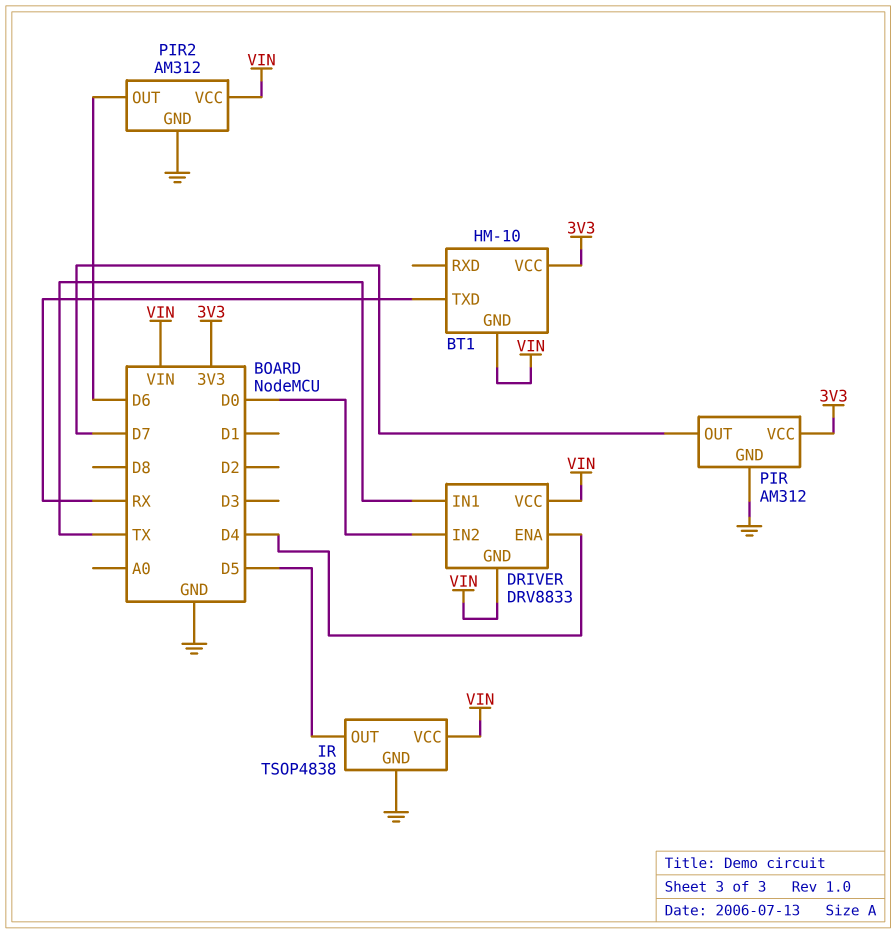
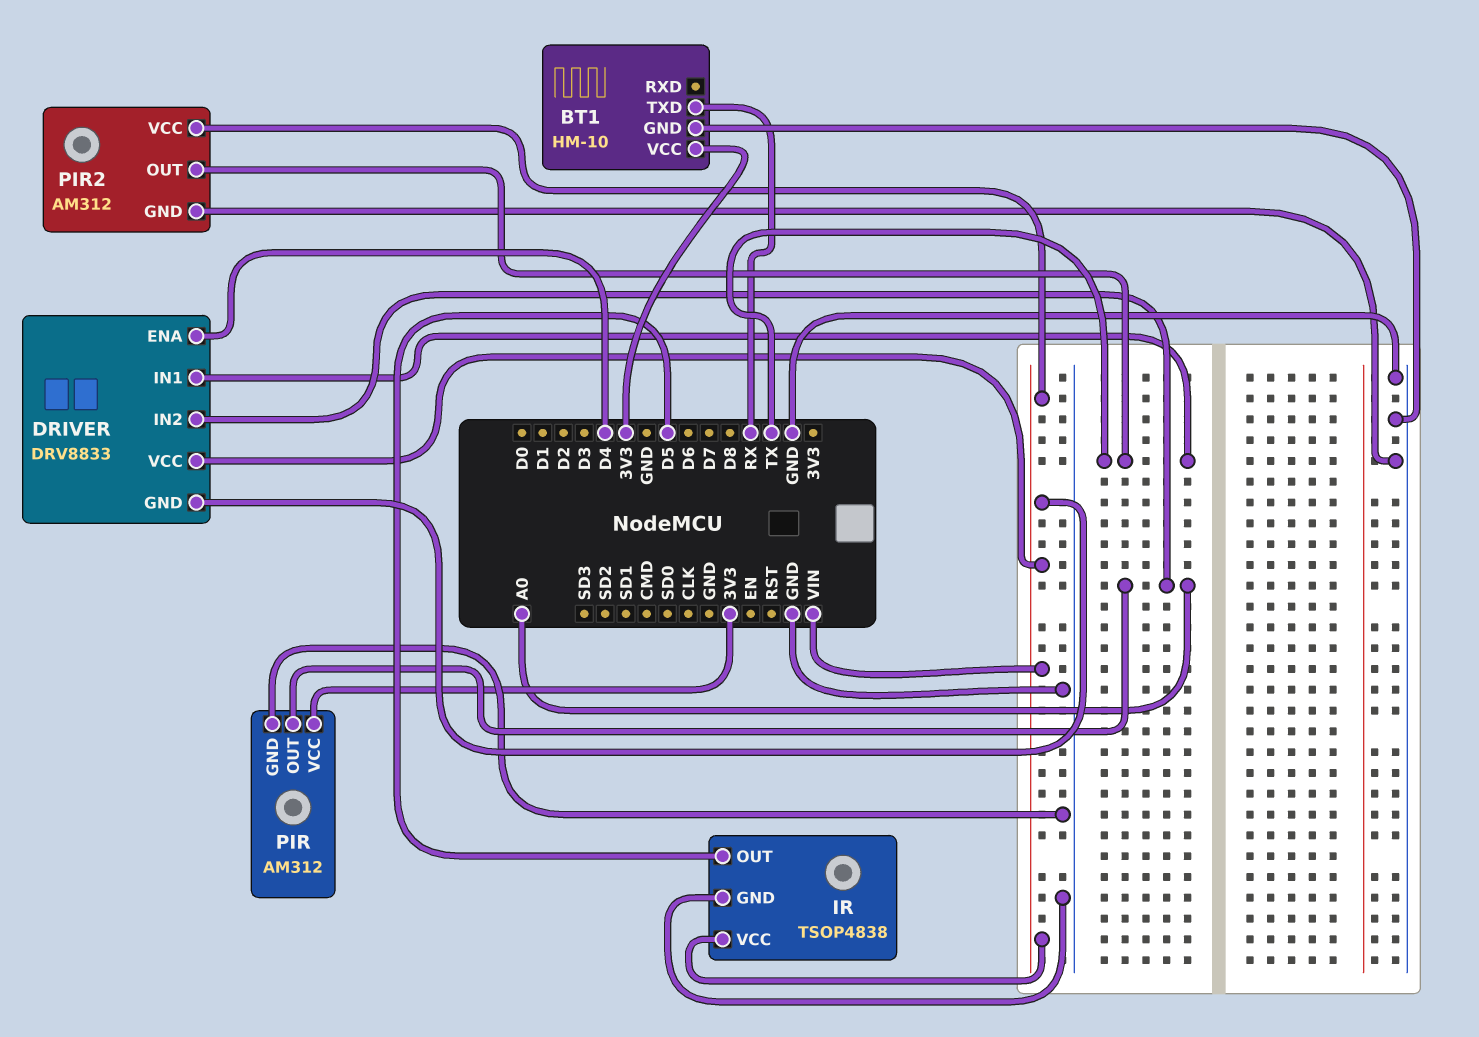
BT1 pin GND: VIN -> GND
DRIVER pin IN2: D0 -> A0
PIR pin OUT: D7 -> A0
PIR2 pin OUT: D6 -> TX

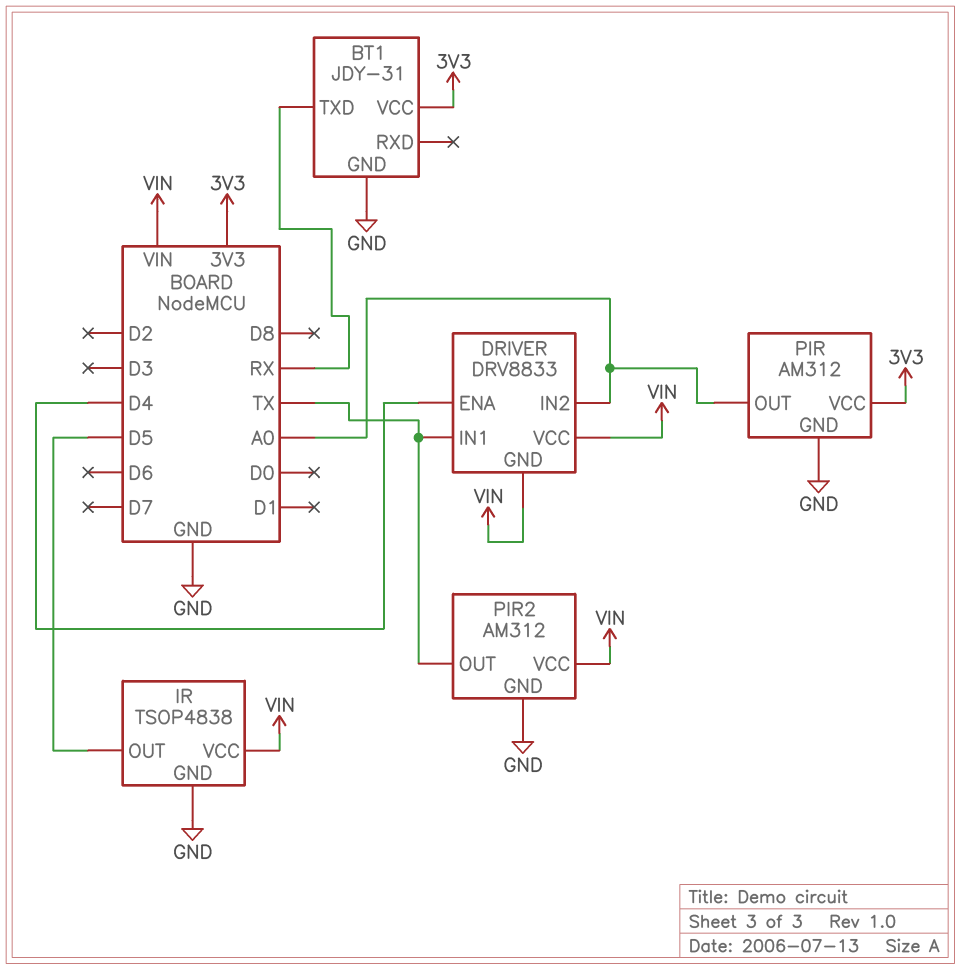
BT1: HM-10 -> JDY-31

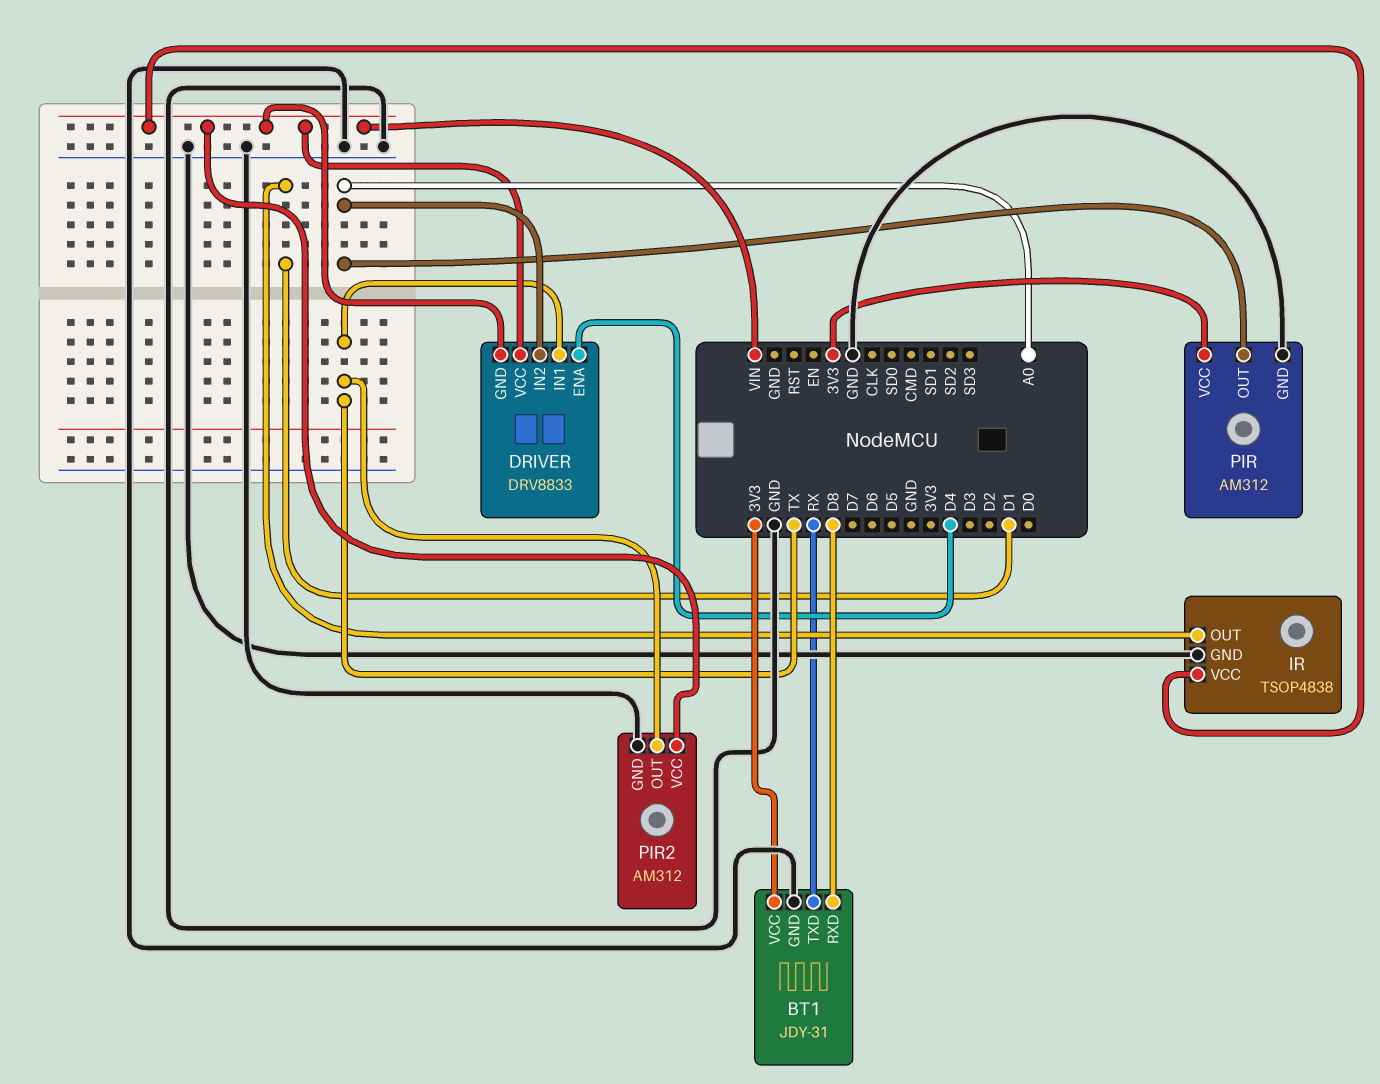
BT1 pin RXD: none -> D8
IR pin OUT: D5 -> D1

